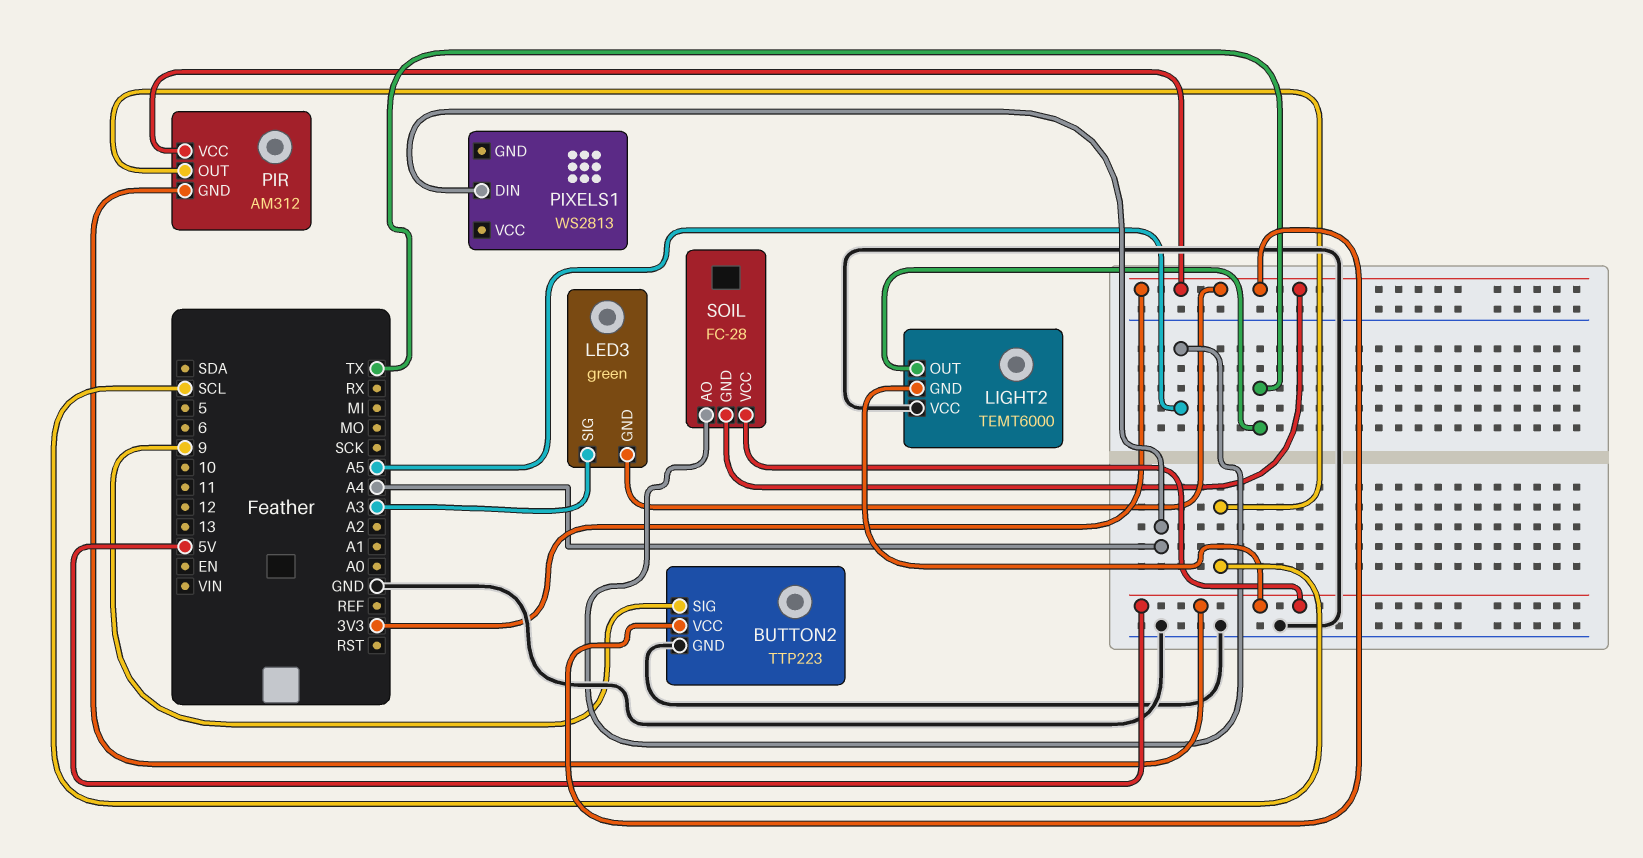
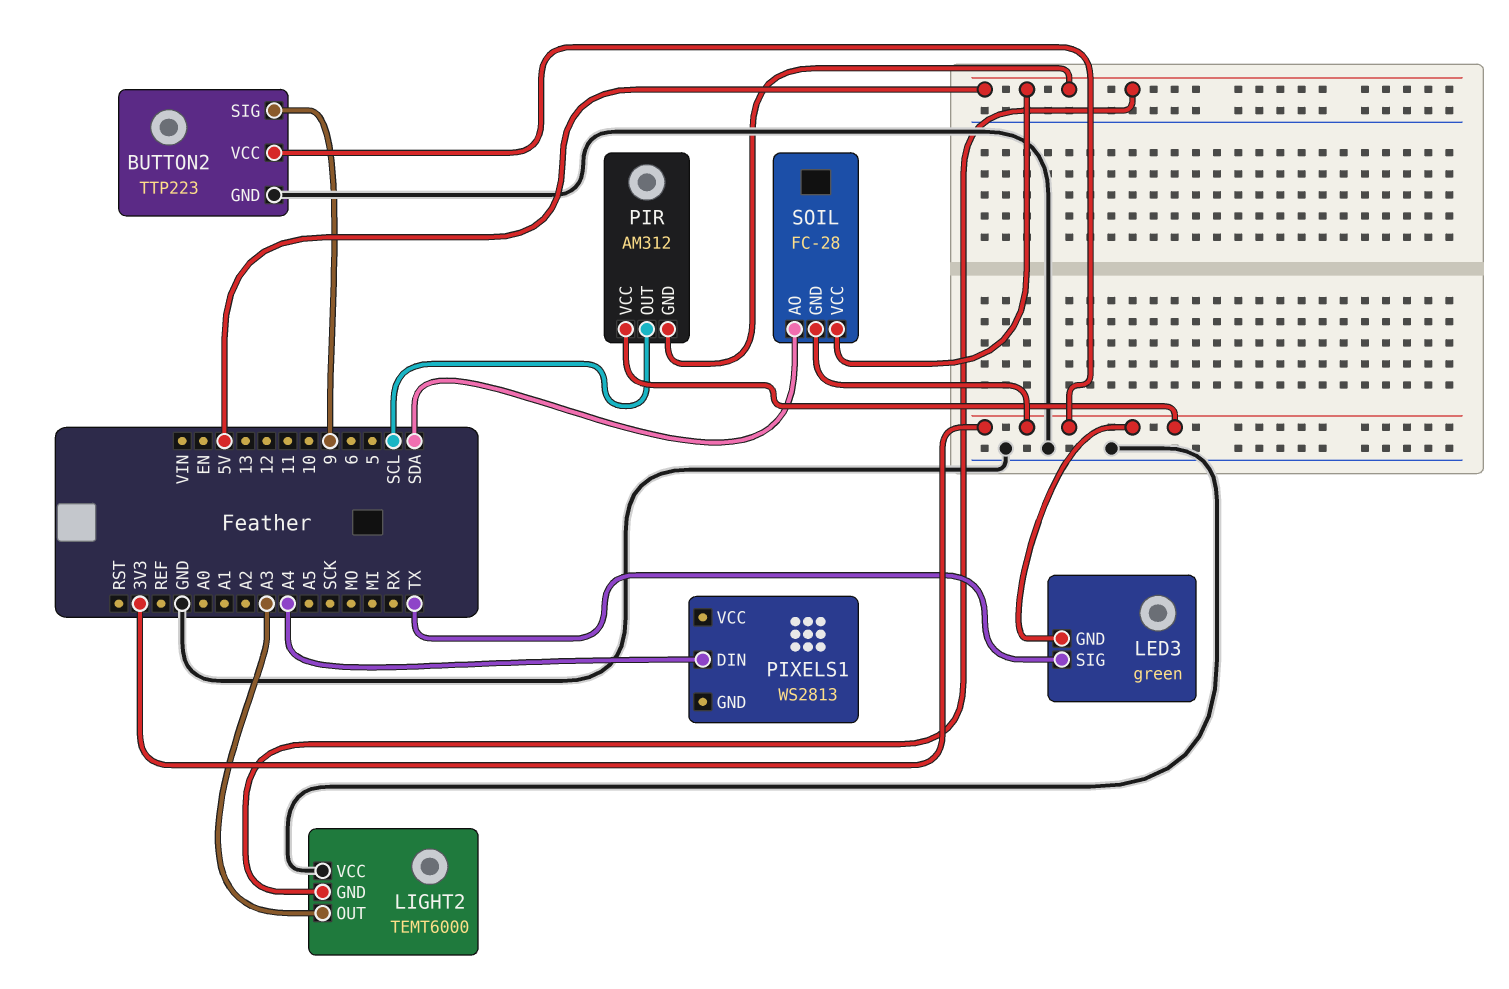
LED3 pin SIG: A3 -> TX
LIGHT2 pin OUT: TX -> A3
SOIL pin AO: A5 -> SDA

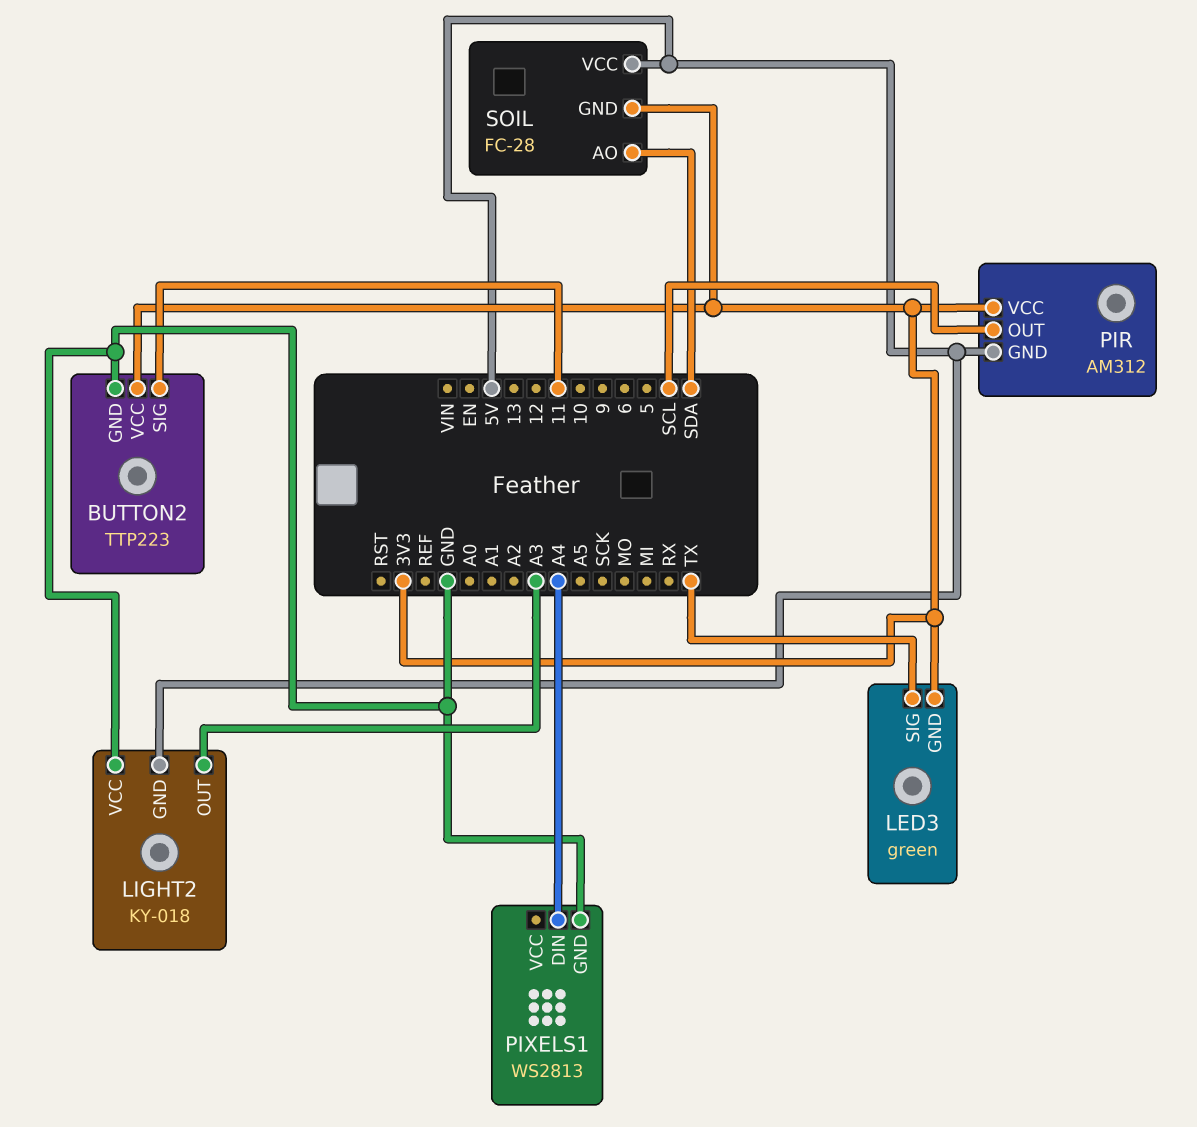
BUTTON2 pin SIG: 9 -> 11
LIGHT2: TEMT6000 -> KY-018
PIXELS1 pin GND: none -> GND

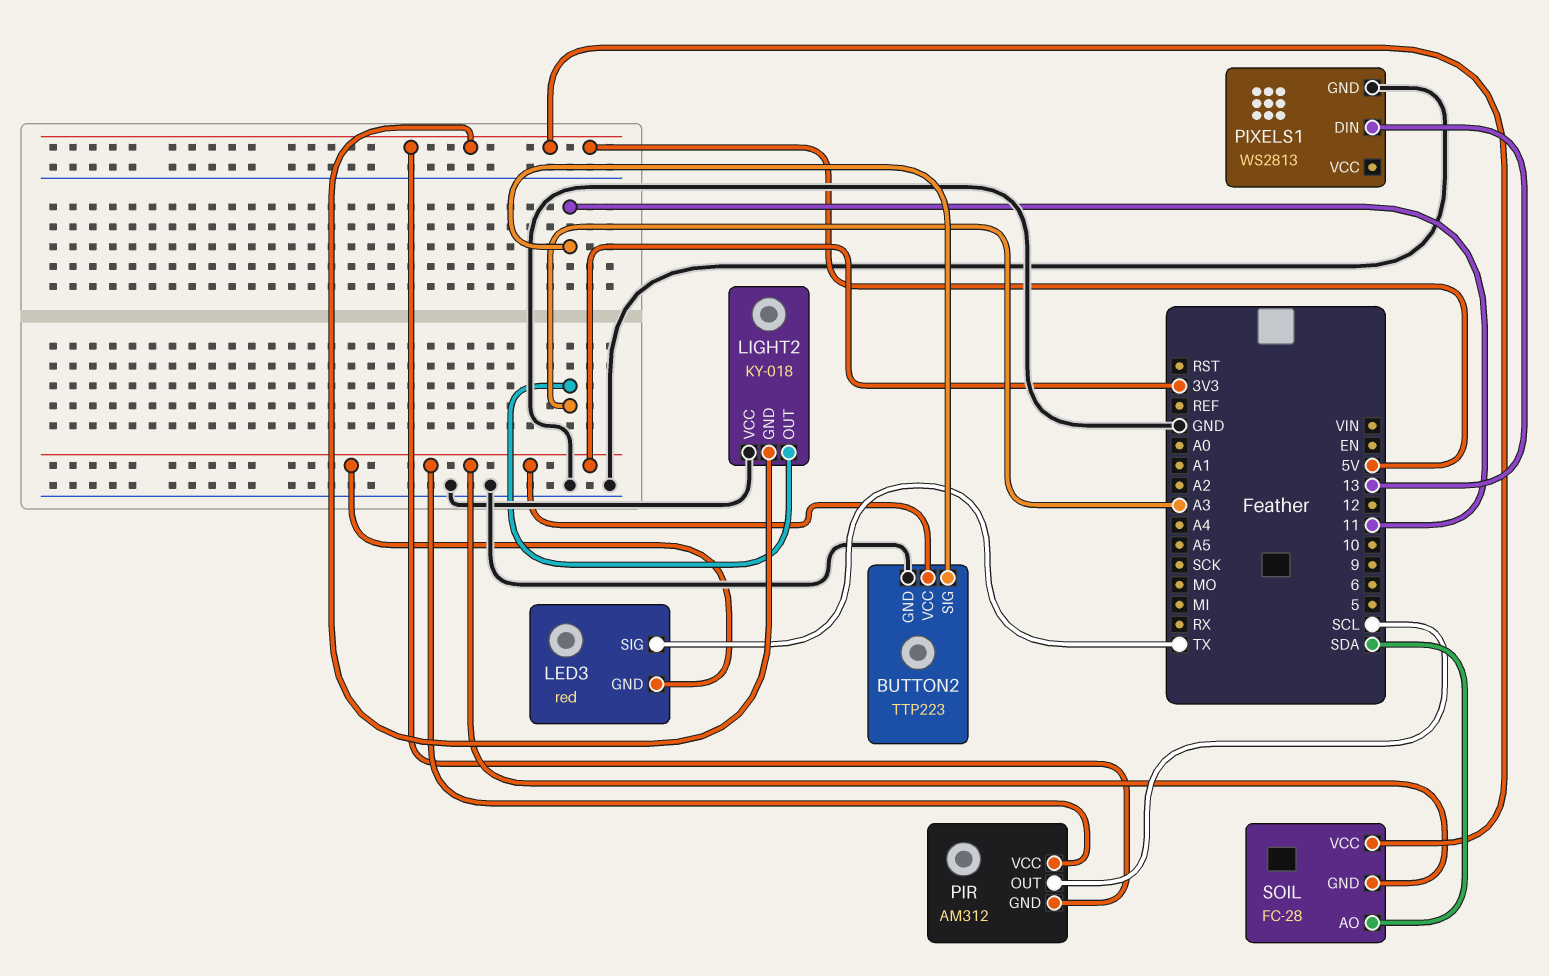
LED3: green -> red
PIXELS1 pin DIN: A4 -> 13

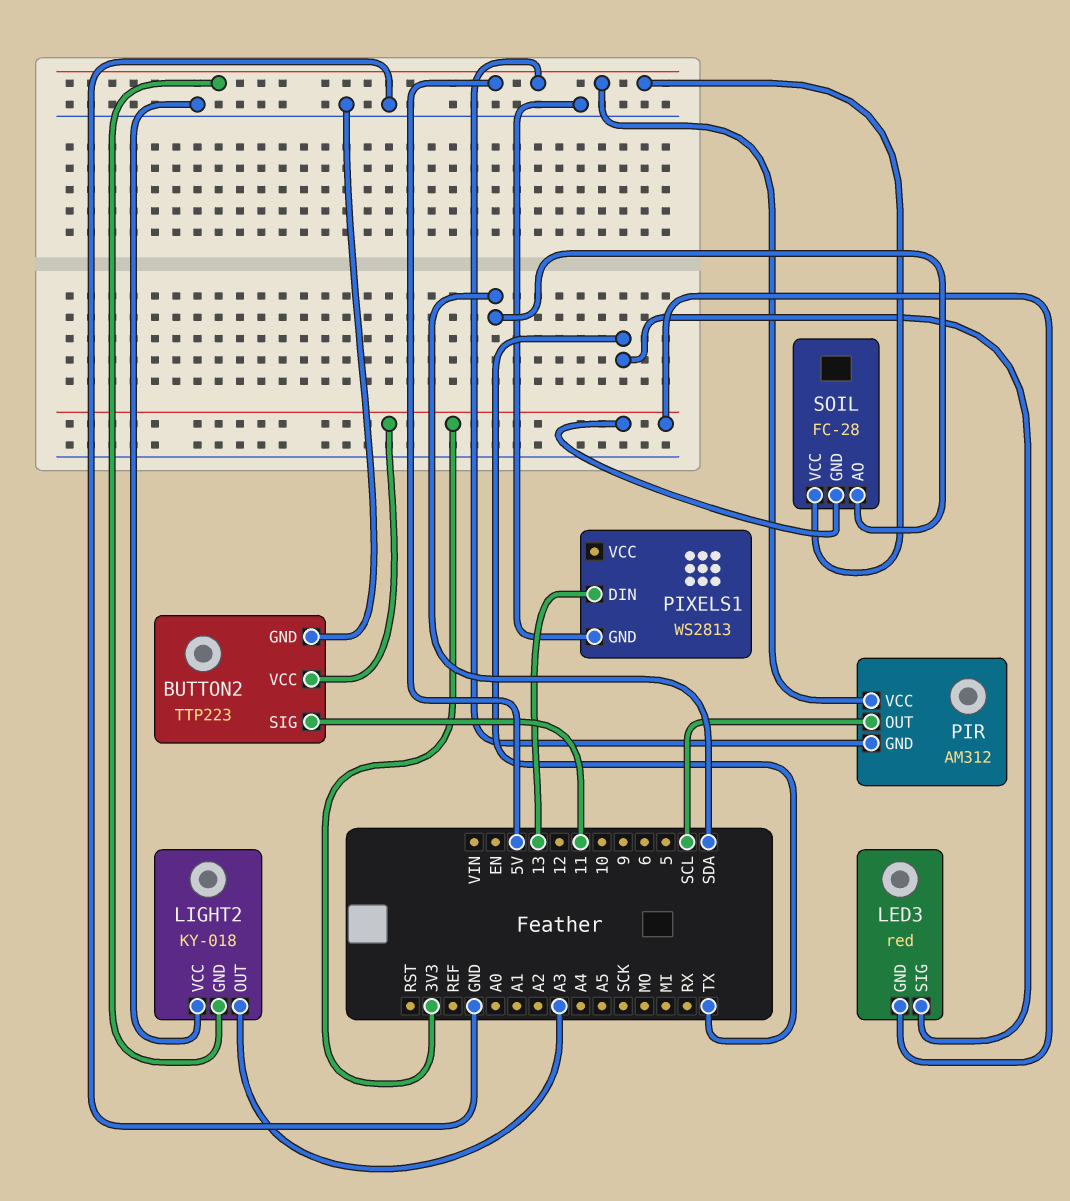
PIR pin VCC: 3V3 -> 5V

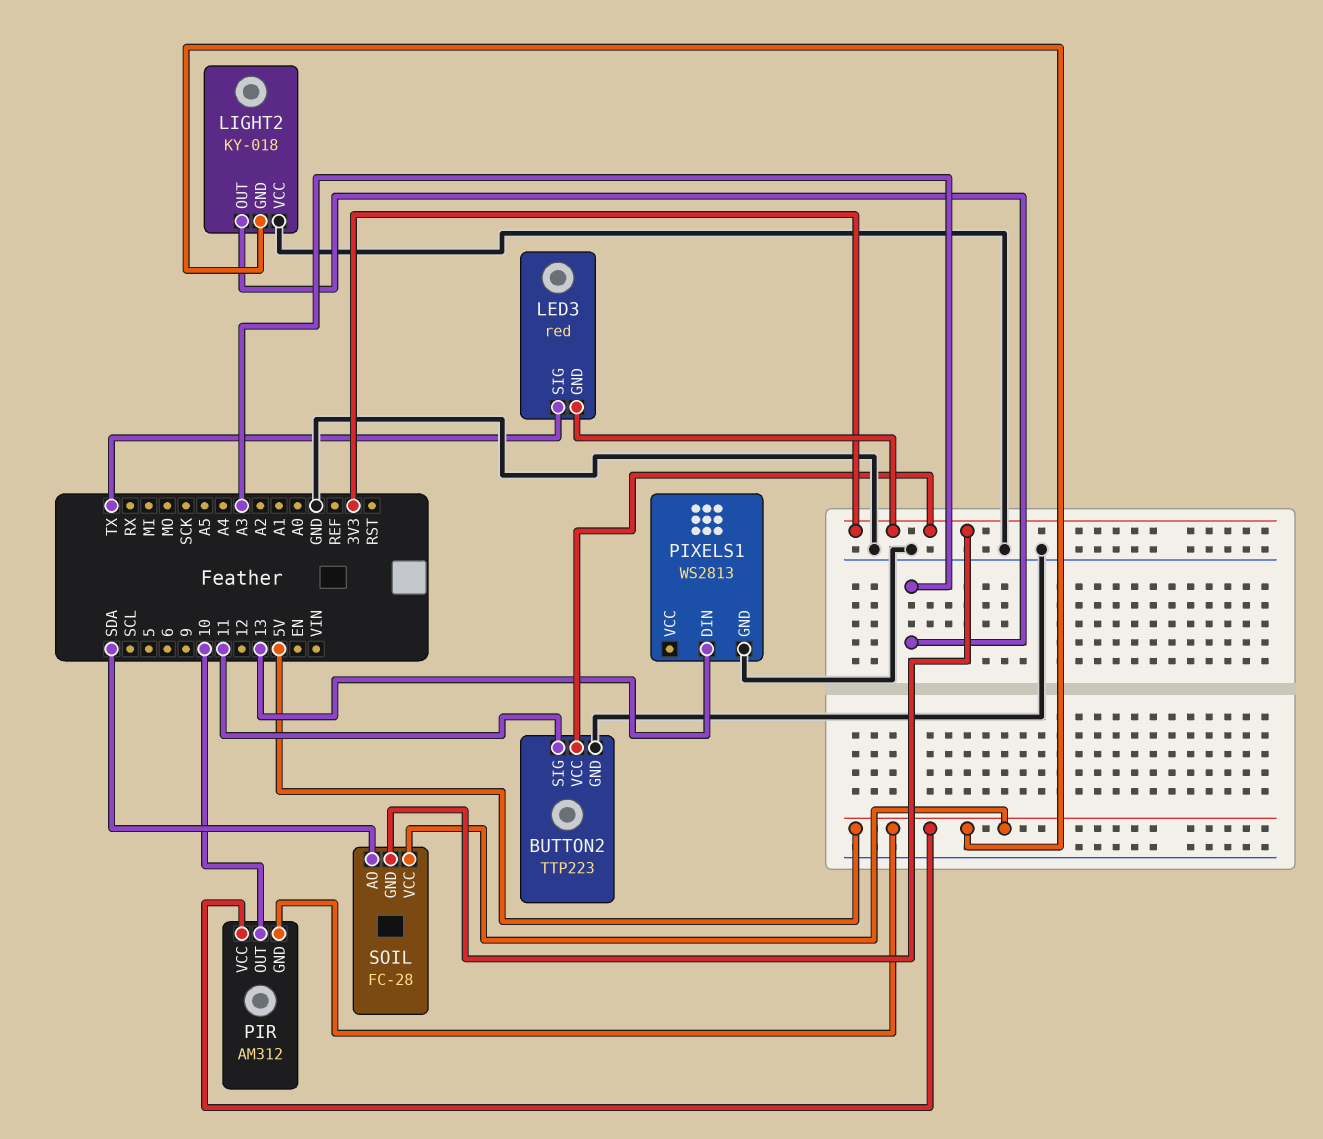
PIR pin OUT: SCL -> 10

